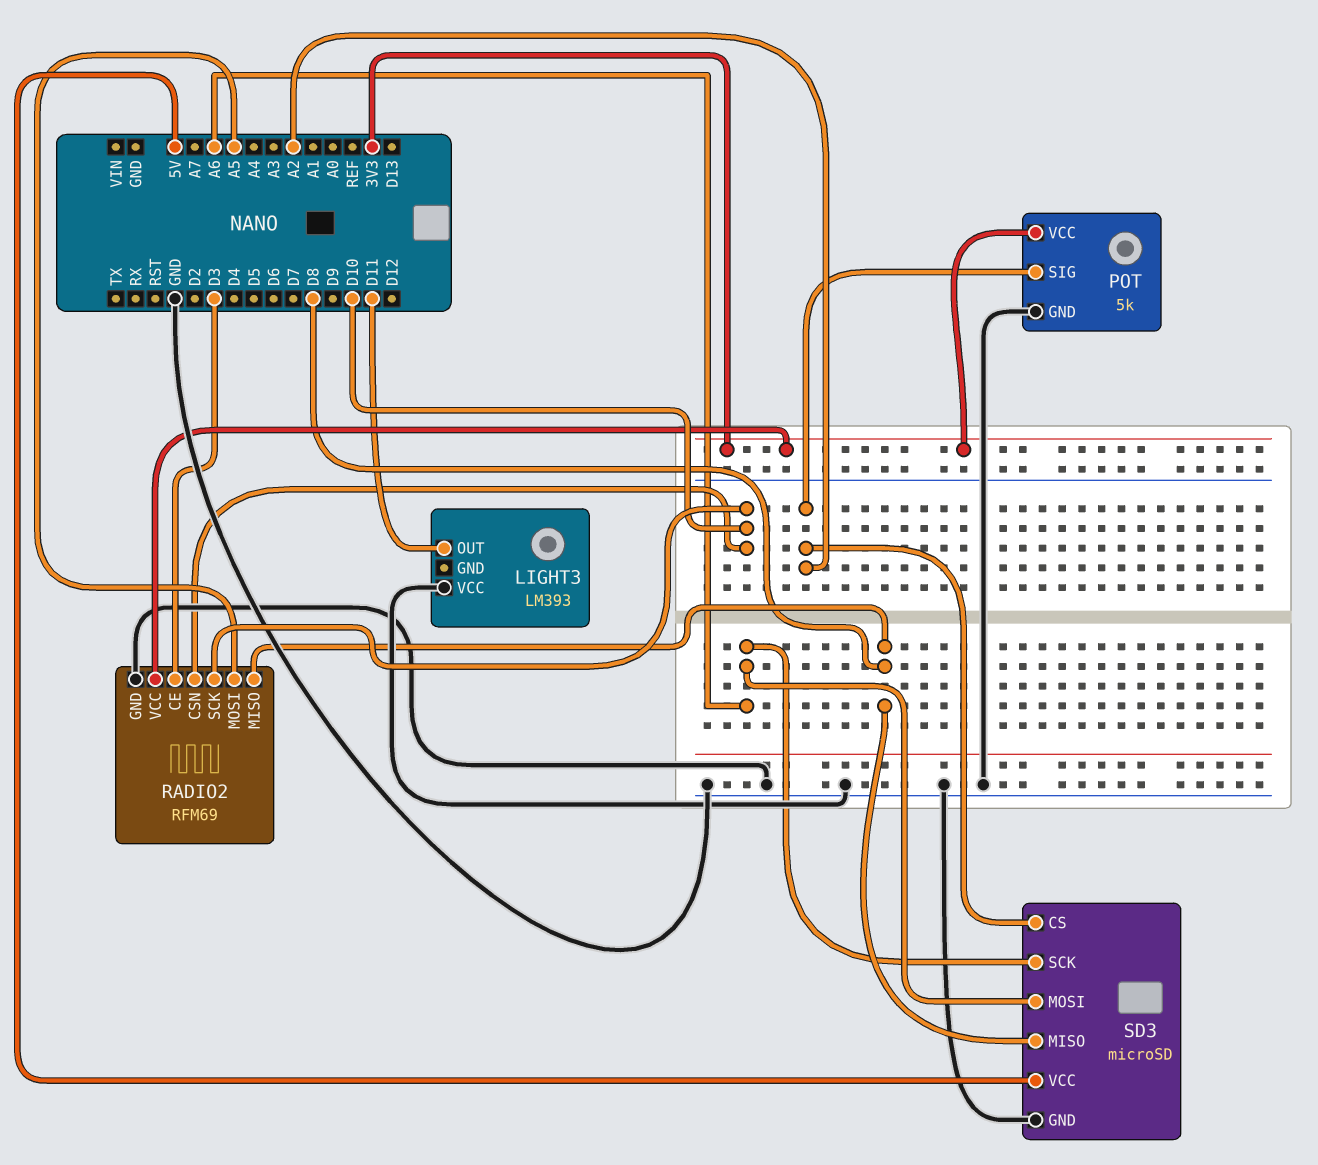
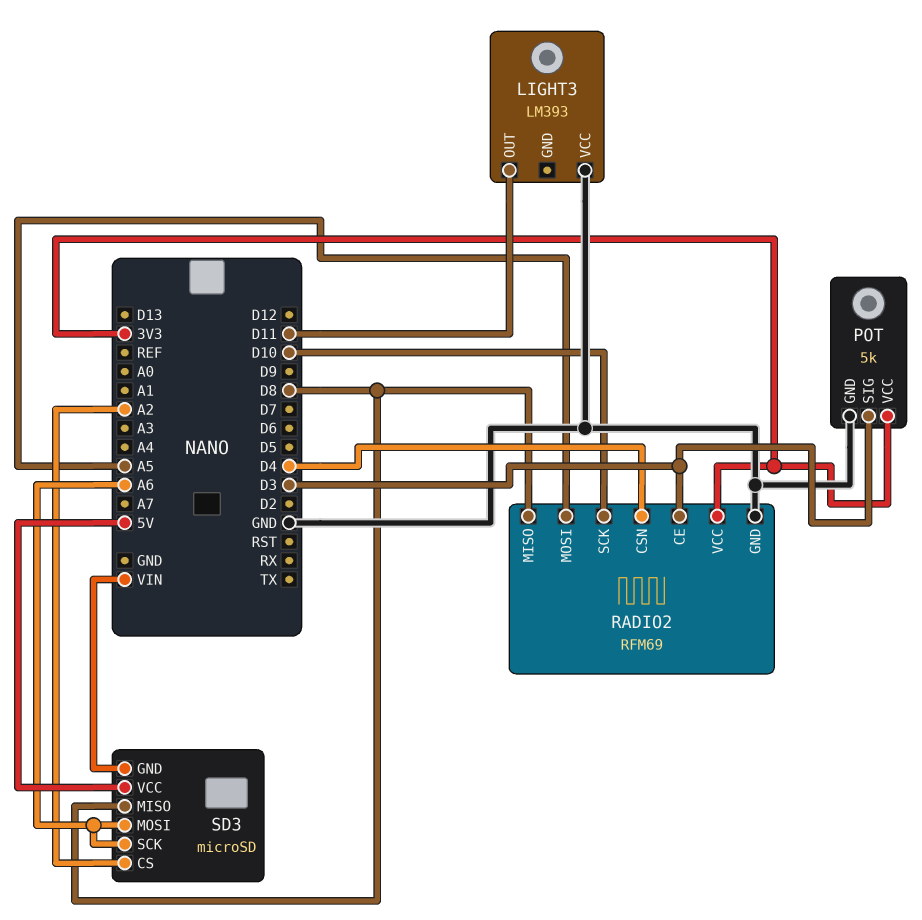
POT pin SIG: A2 -> D3
RADIO2 pin CSN: D10 -> D4
SD3 pin GND: GND -> VIN

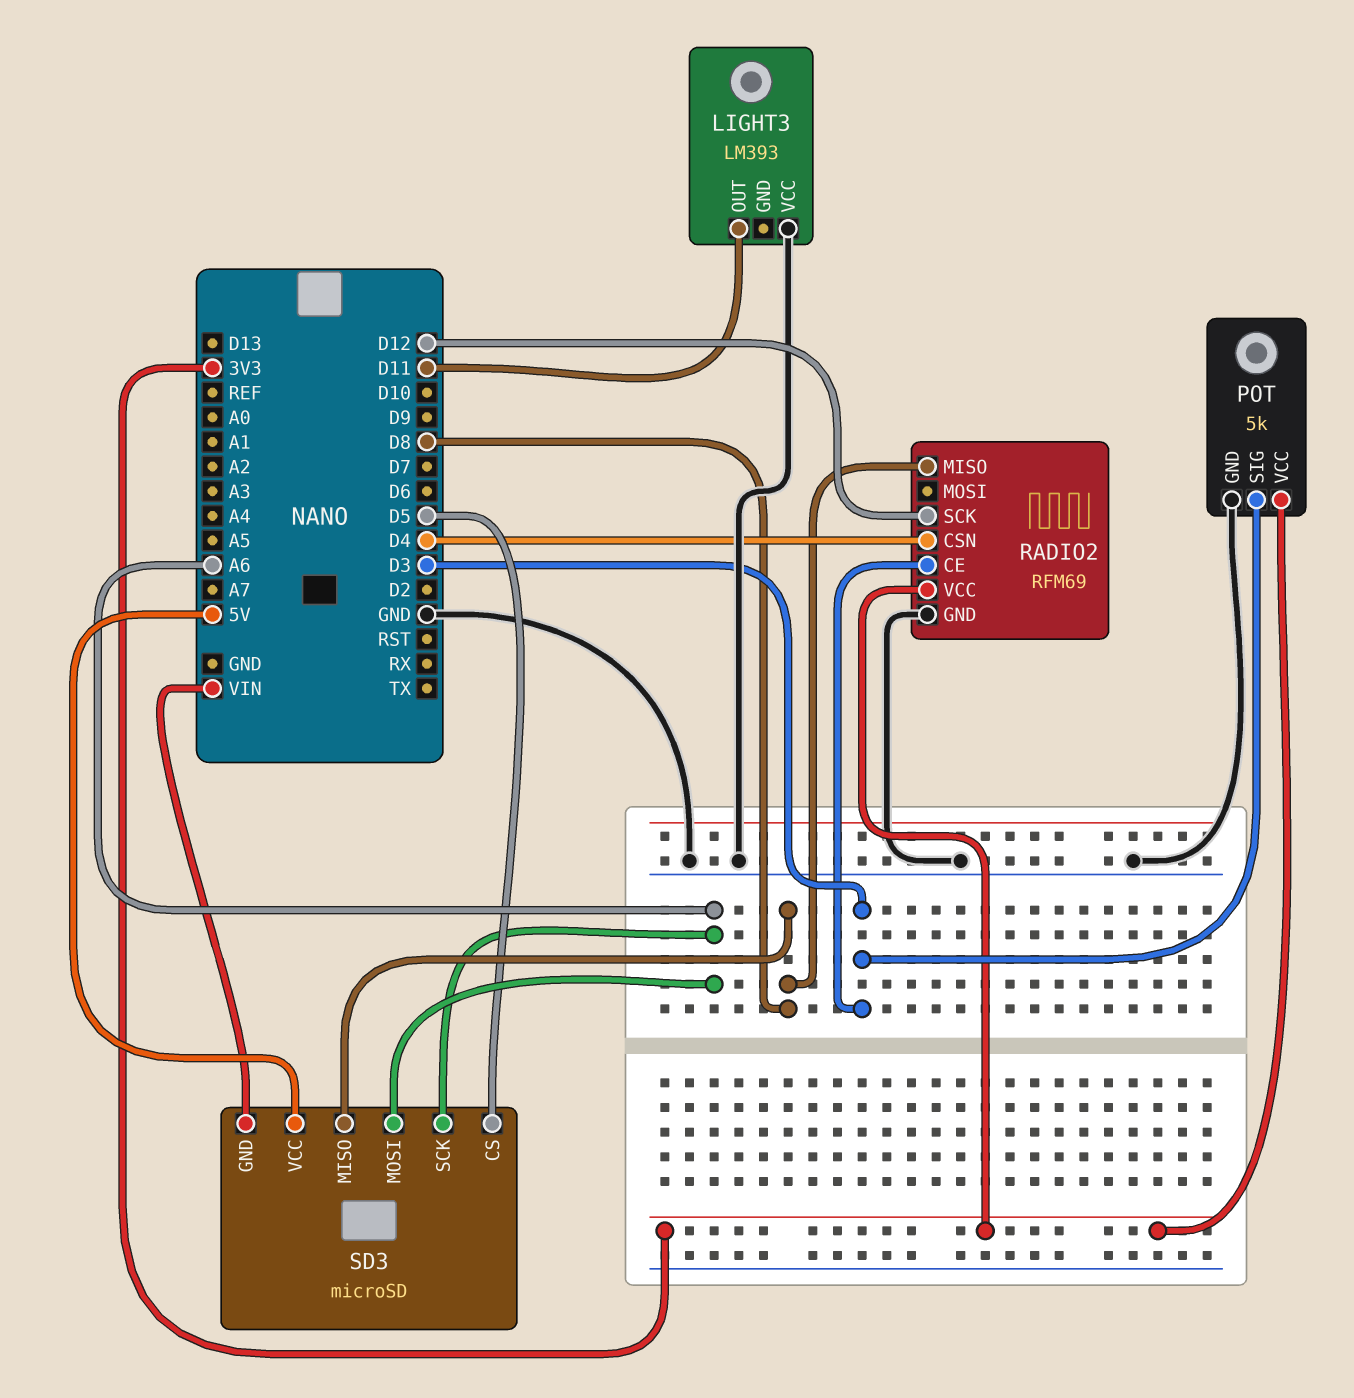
RADIO2 pin MOSI: A5 -> none
RADIO2 pin SCK: D10 -> D12
SD3 pin CS: A2 -> D5

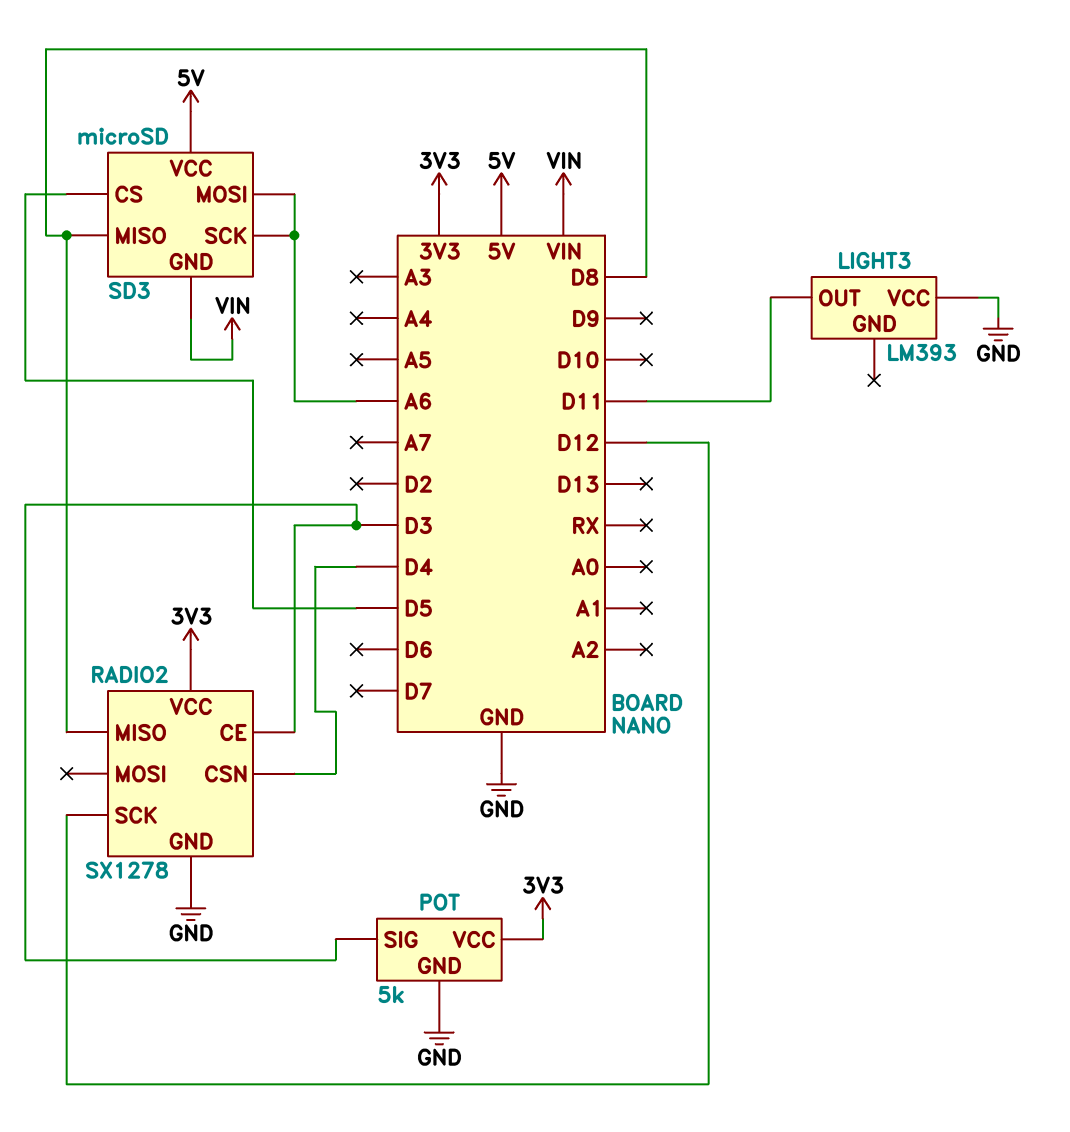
RADIO2: RFM69 -> SX1278

